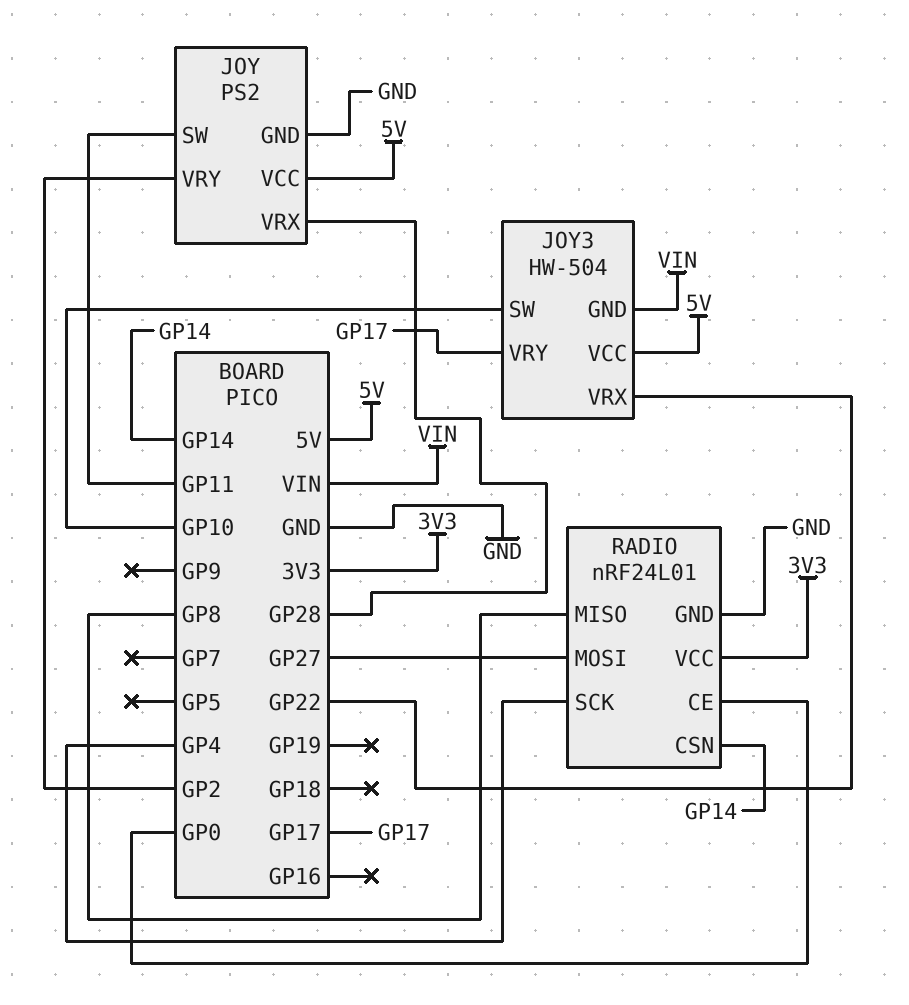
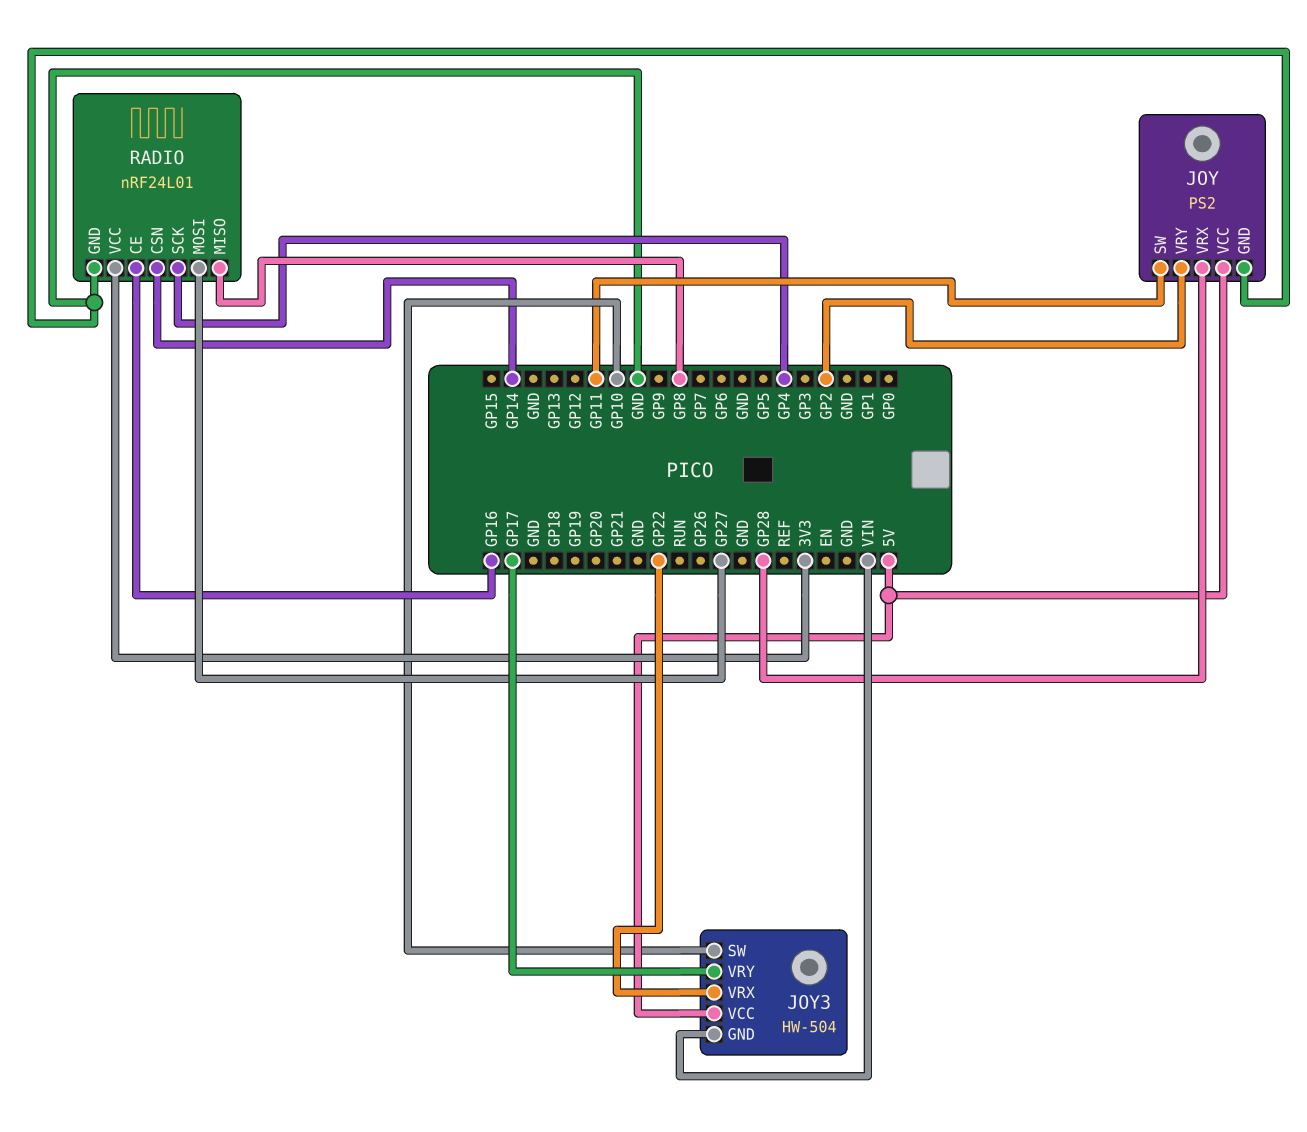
RADIO pin CE: GP0 -> GP16

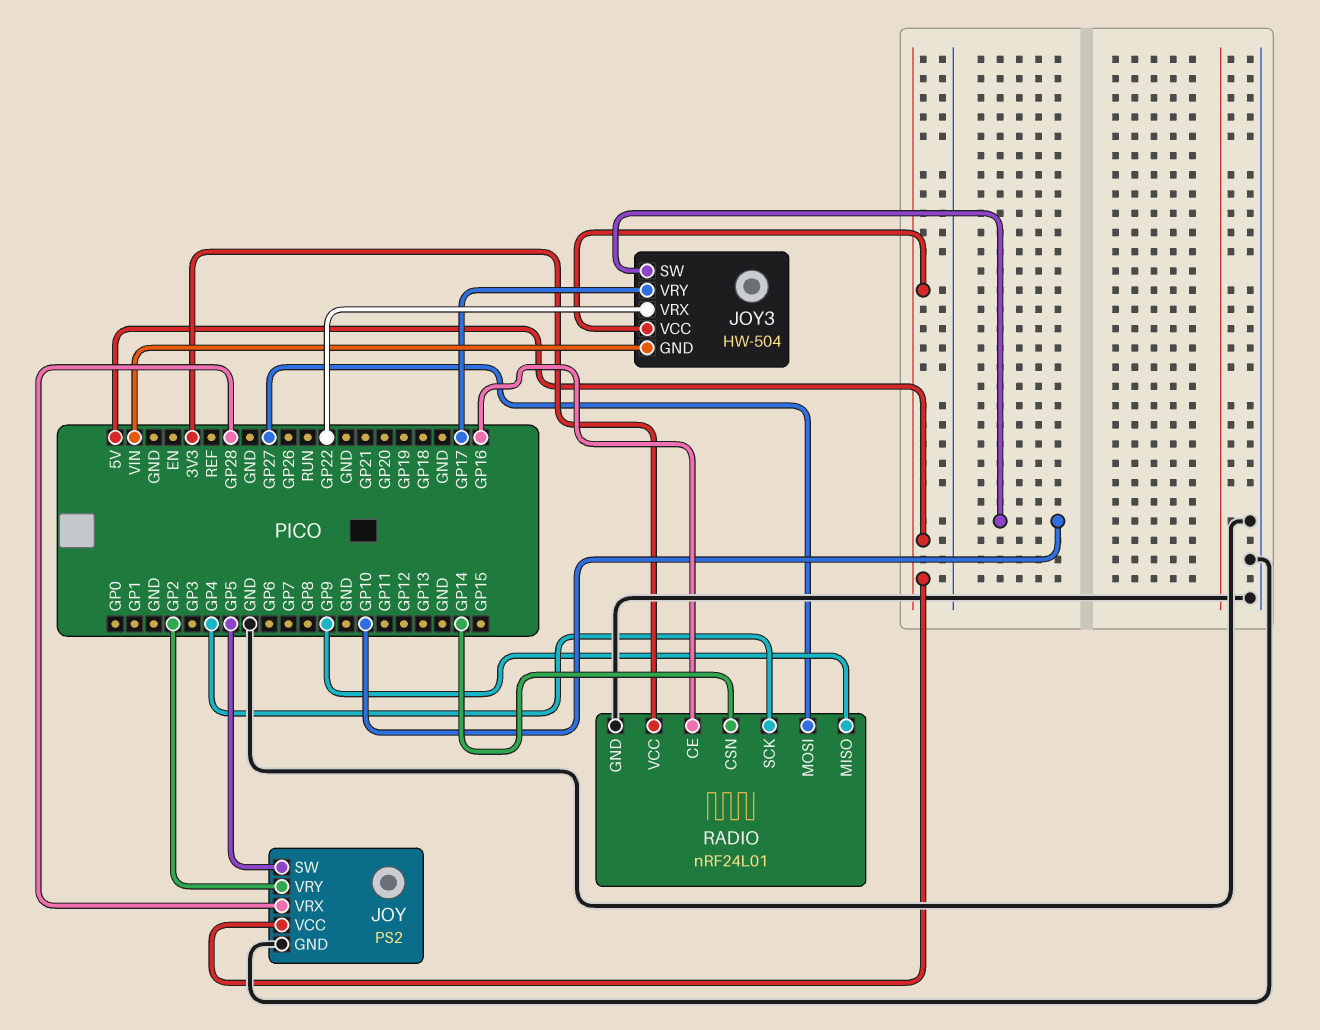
JOY pin SW: GP11 -> GP5
RADIO pin MISO: GP8 -> GP9

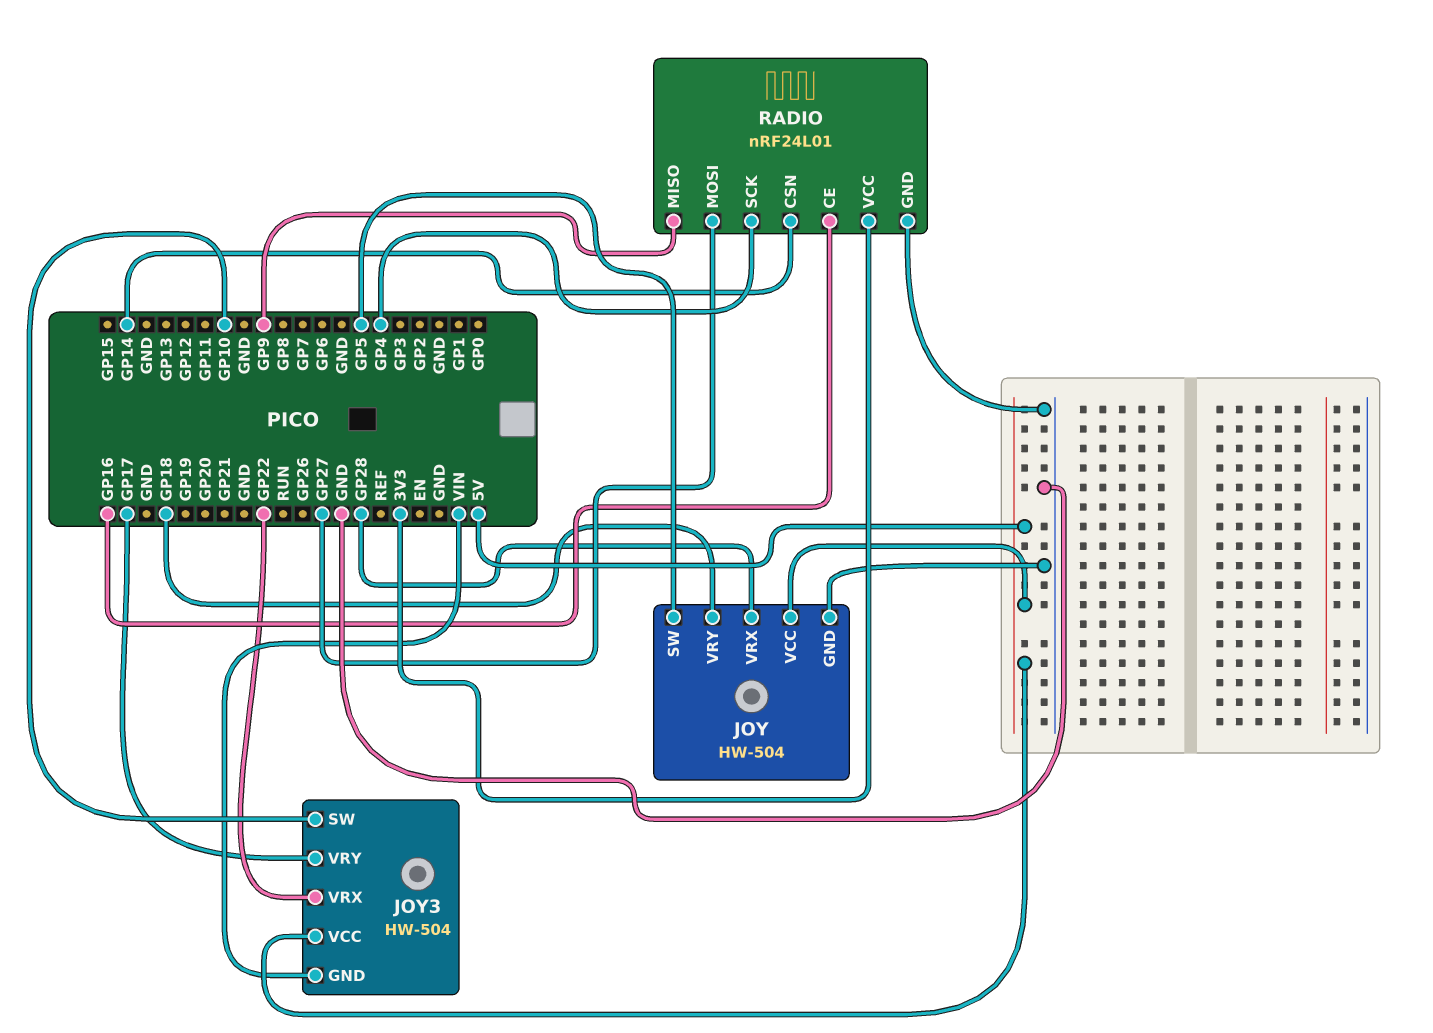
JOY: PS2 -> HW-504
JOY pin VRY: GP2 -> GP18

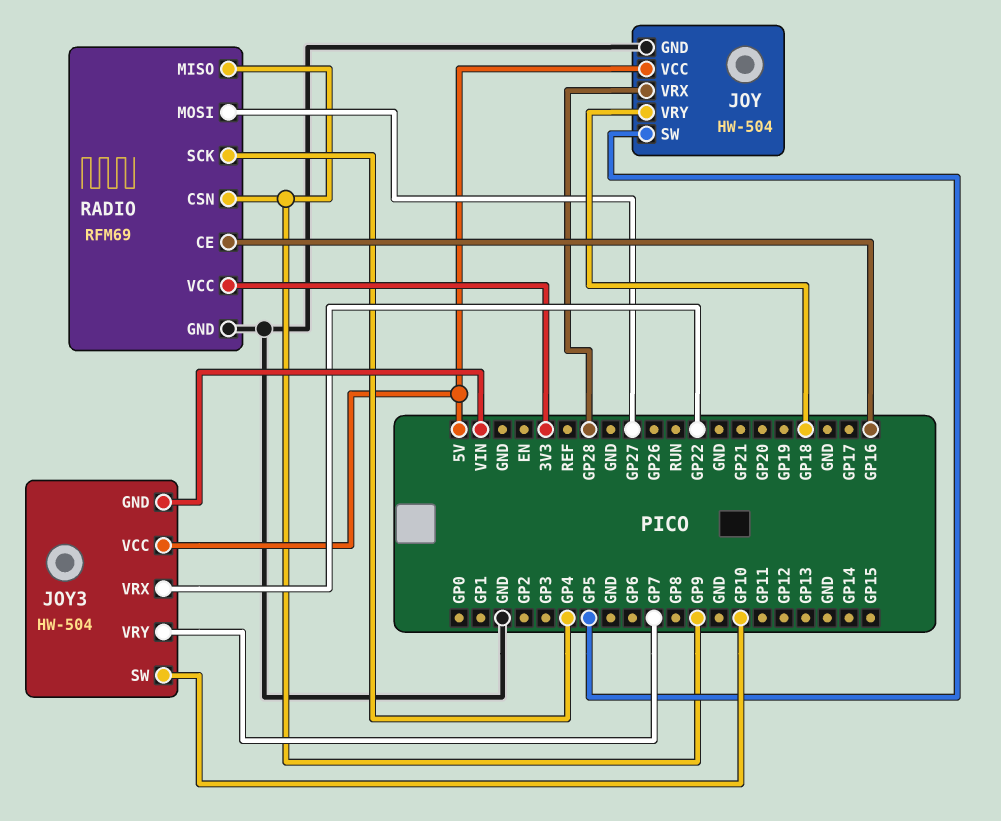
JOY3 pin VRY: GP17 -> GP7
RADIO: nRF24L01 -> RFM69
RADIO pin CSN: GP14 -> GP9

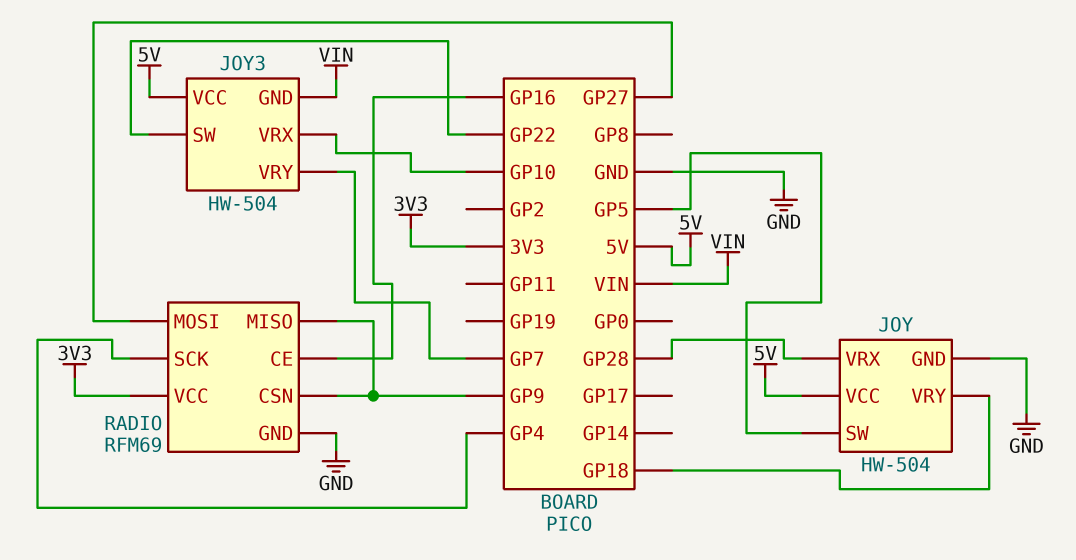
JOY3 pin SW: GP10 -> GP22
JOY3 pin VRX: GP22 -> GP10

